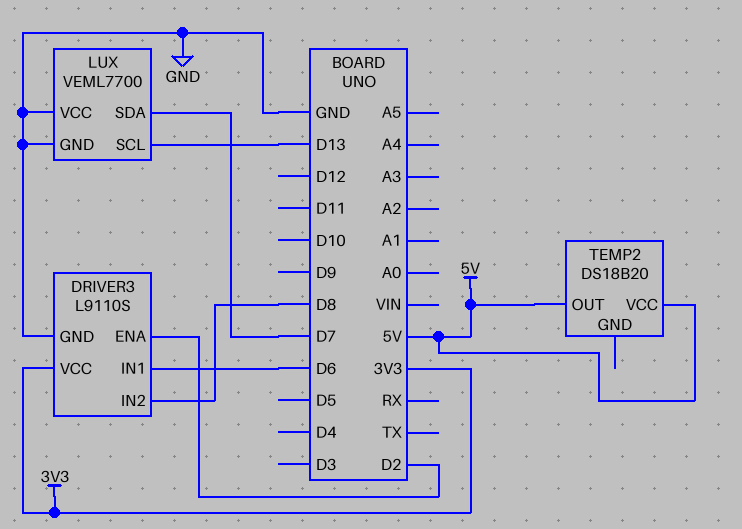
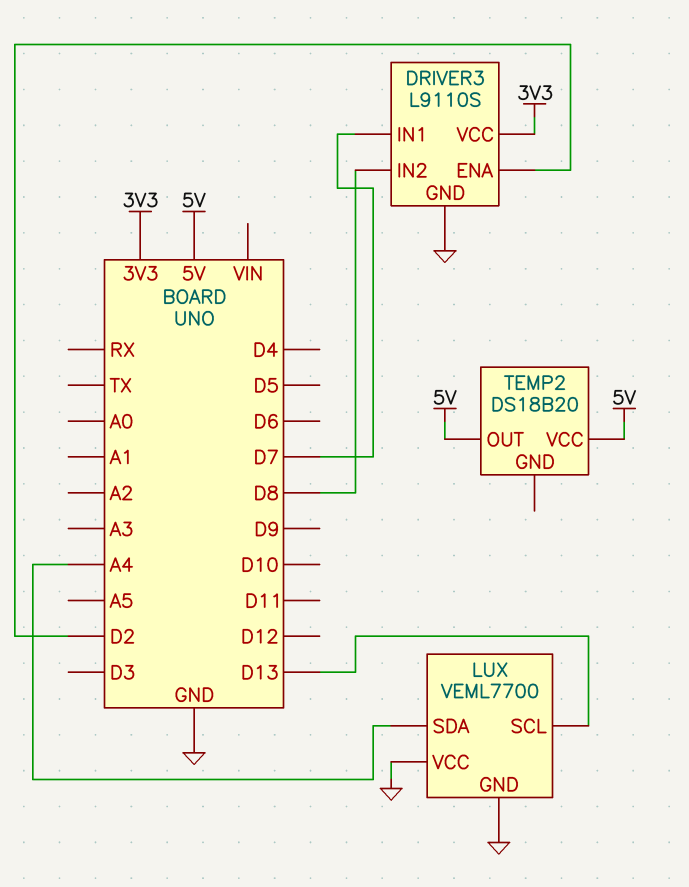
DRIVER3 pin IN1: D6 -> D7
LUX pin SDA: D7 -> A4

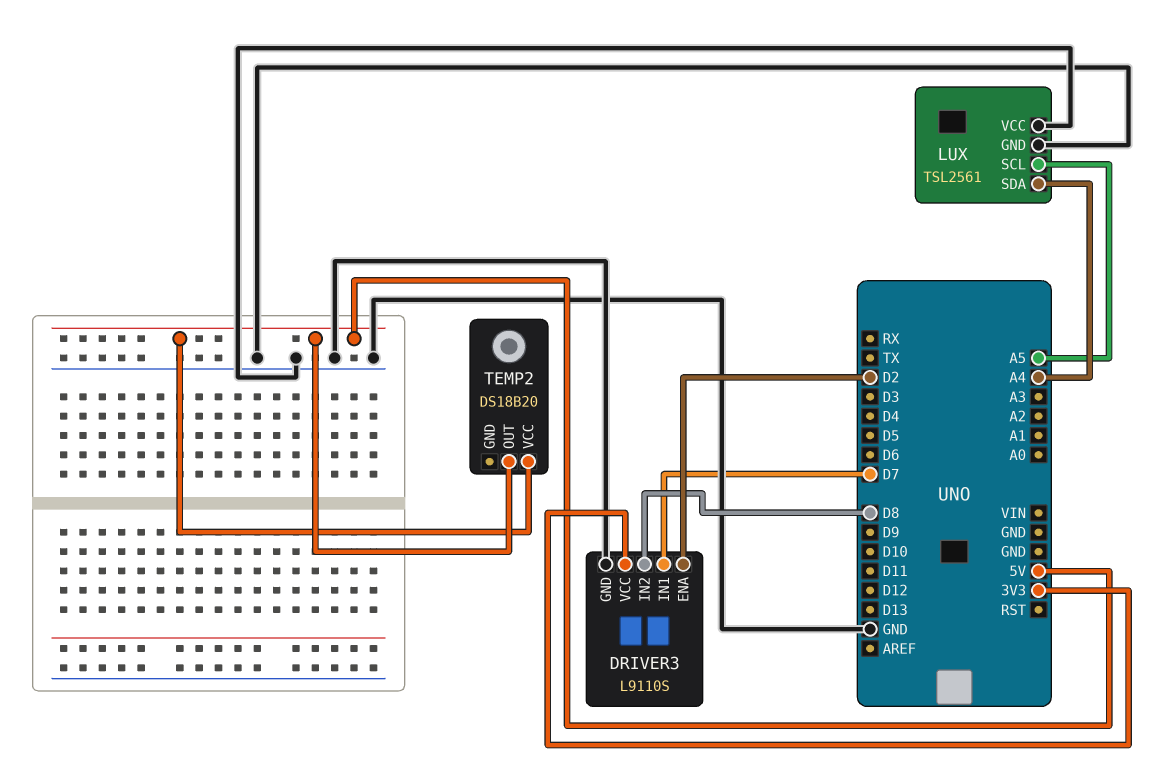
LUX: VEML7700 -> TSL2561
LUX pin SCL: D13 -> A5

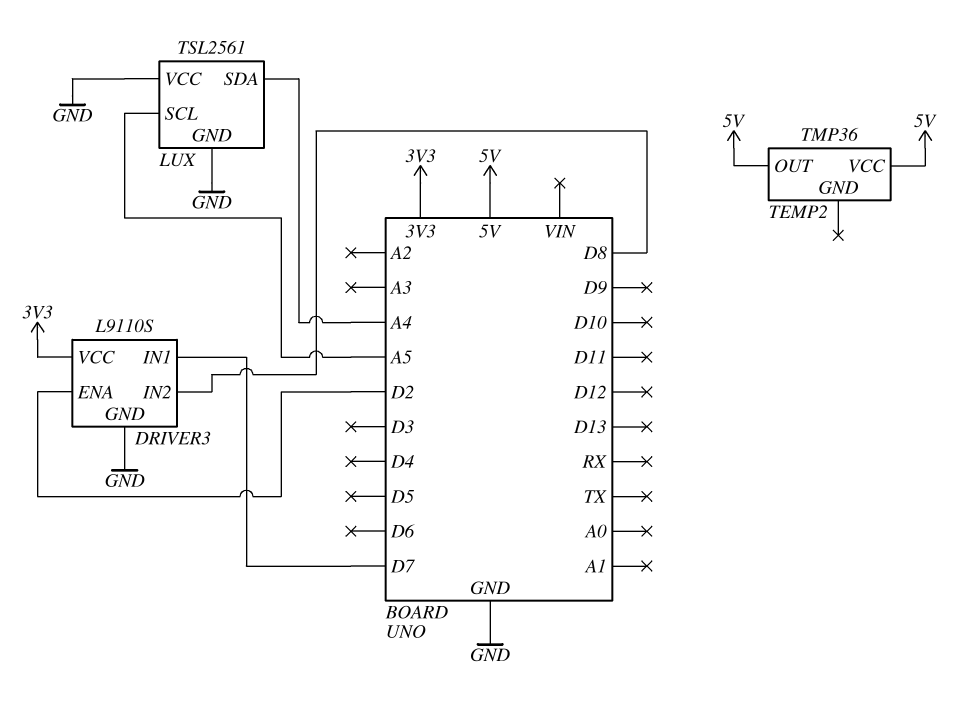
TEMP2: DS18B20 -> TMP36

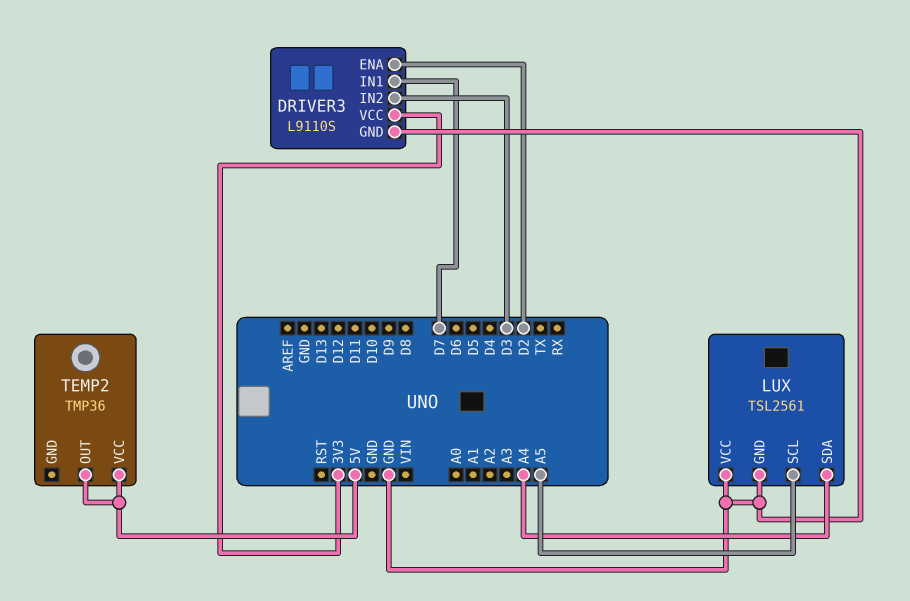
DRIVER3 pin IN2: D8 -> D3

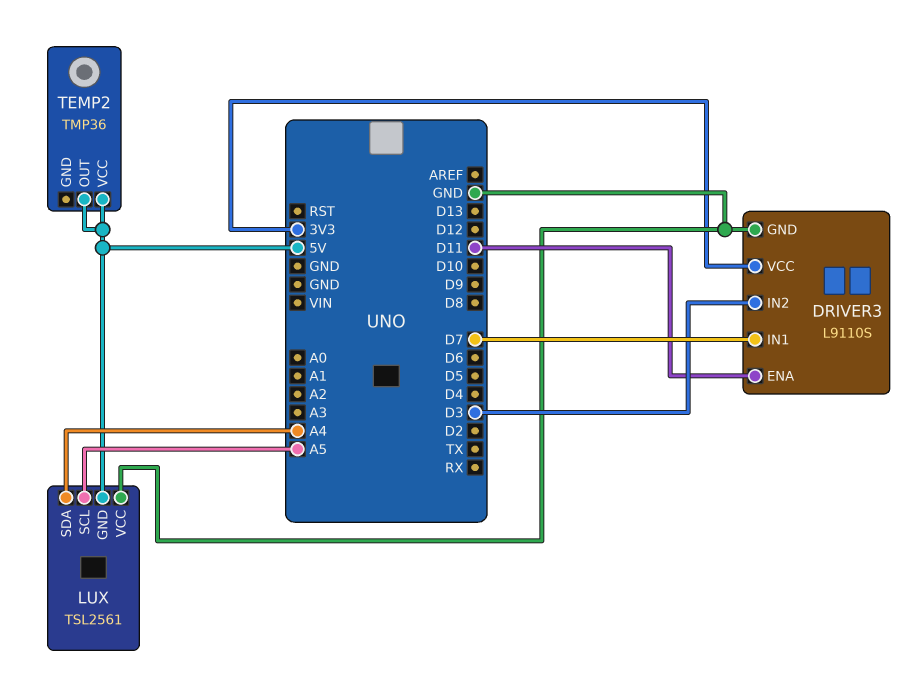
DRIVER3 pin ENA: D2 -> D11
LUX pin GND: GND -> 5V

